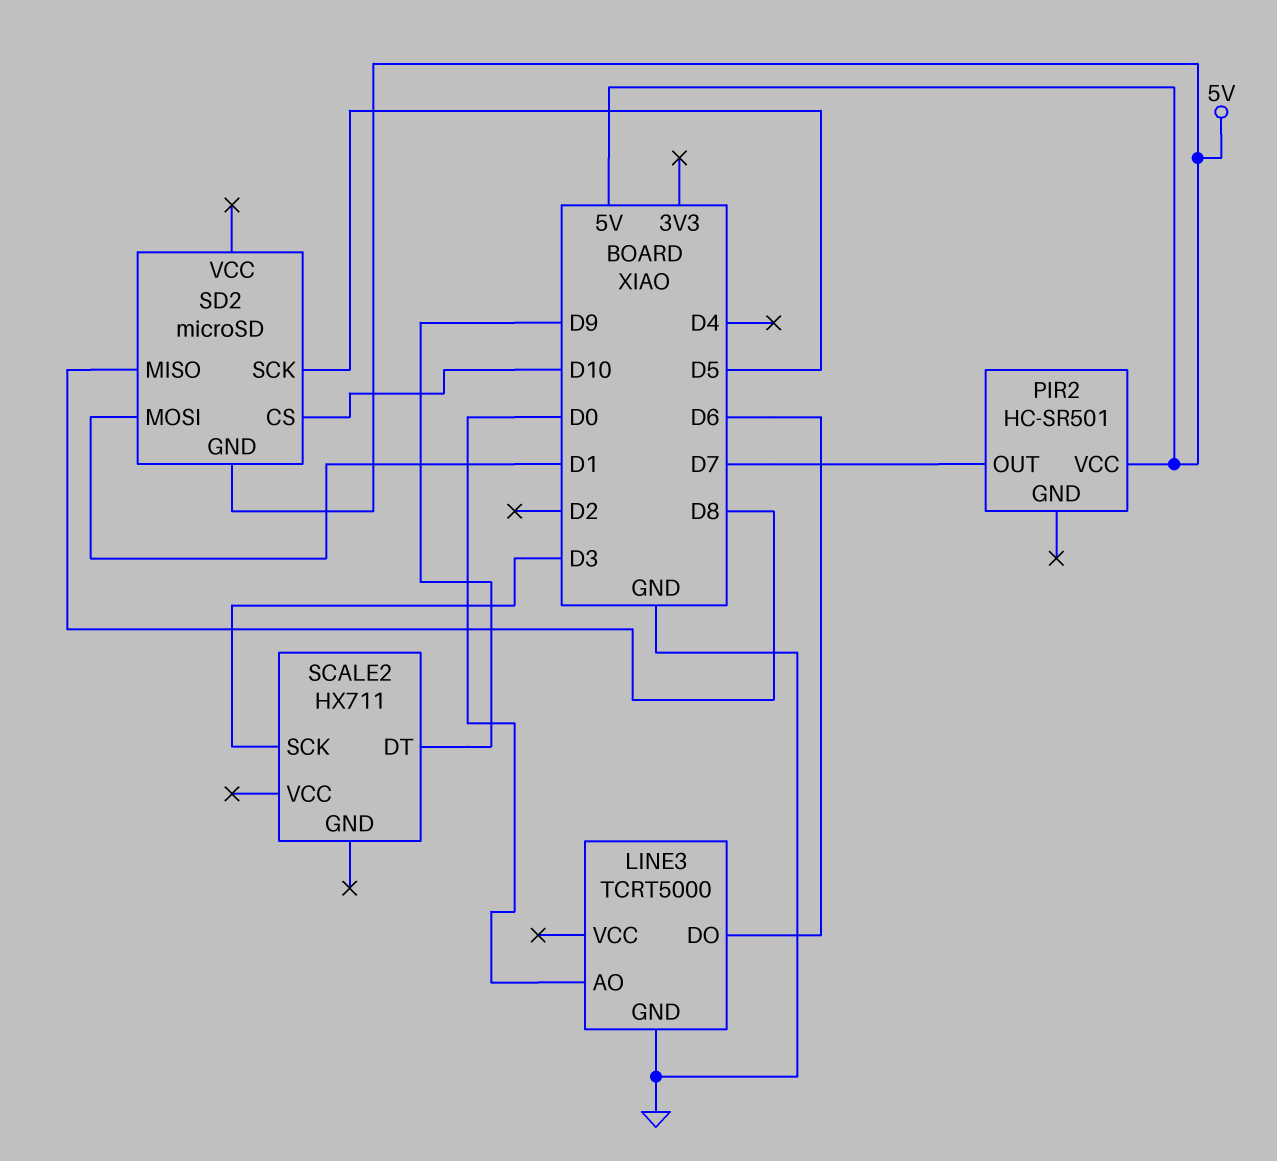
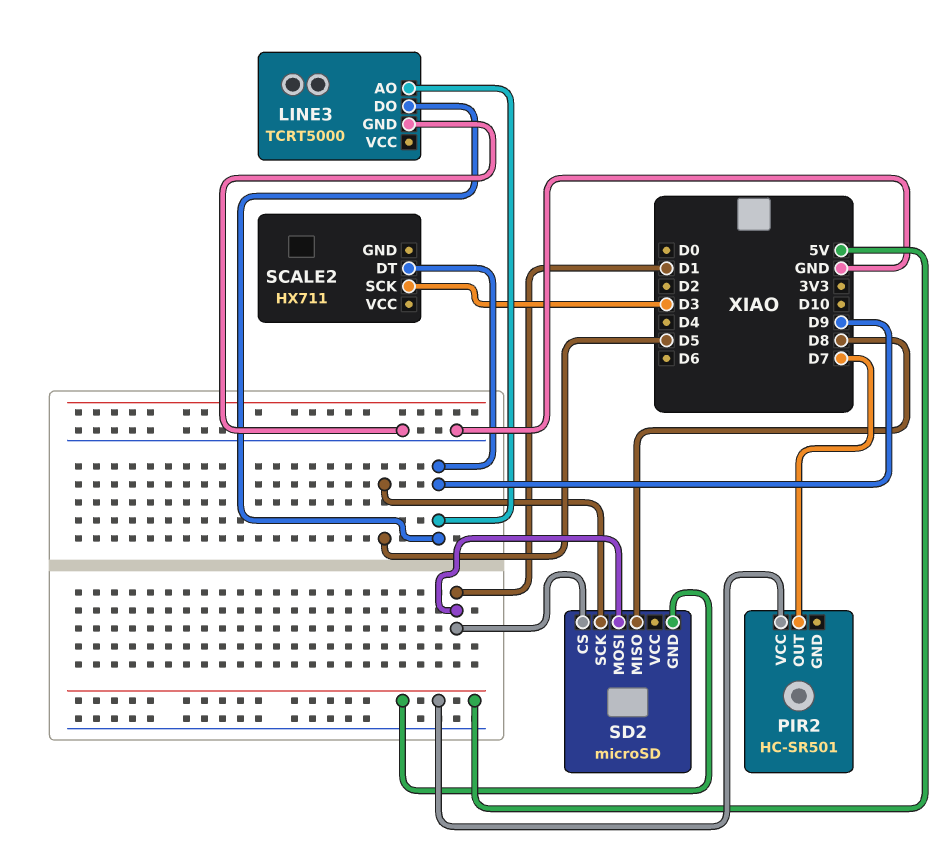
LINE3 pin AO: D0 -> D9
LINE3 pin DO: D6 -> D9
SD2 pin CS: D10 -> D1

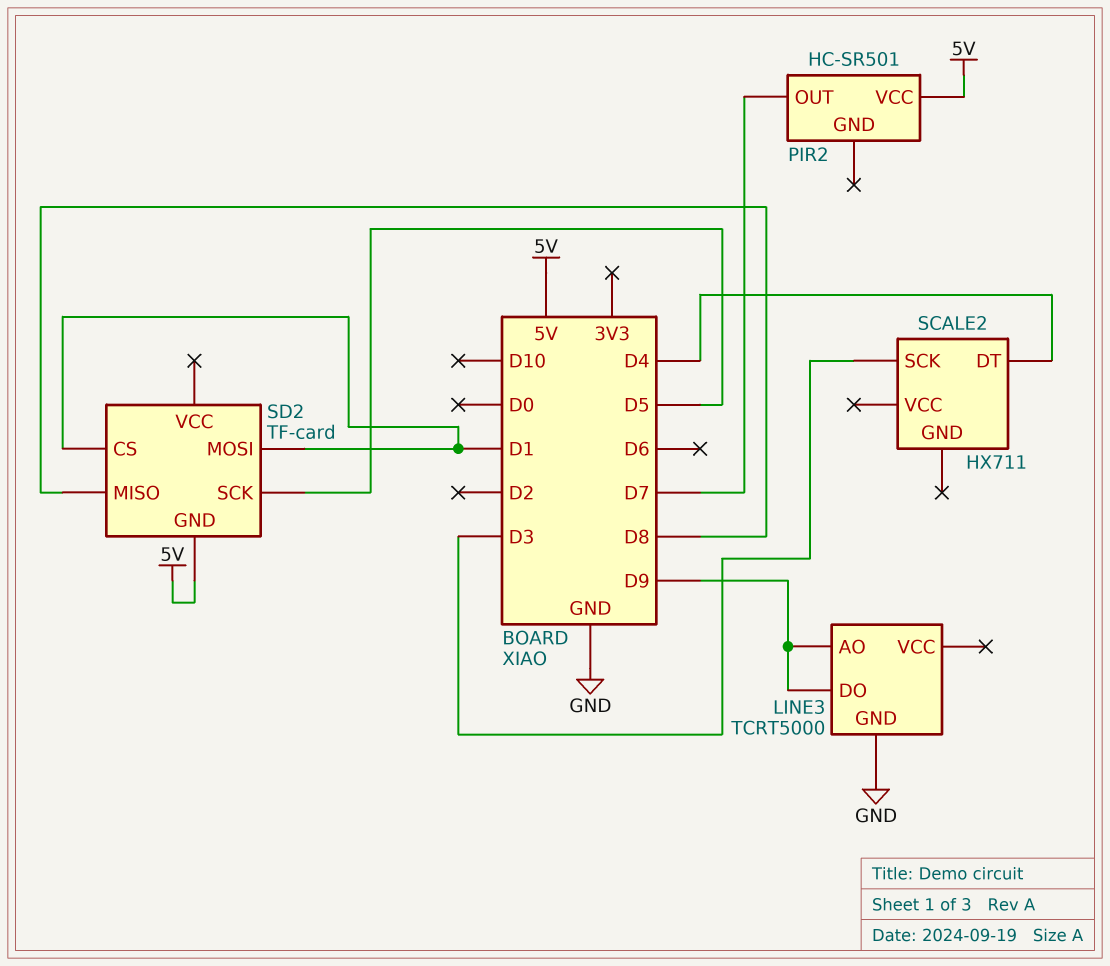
SCALE2 pin DT: D9 -> D4
SD2: microSD -> TF-card

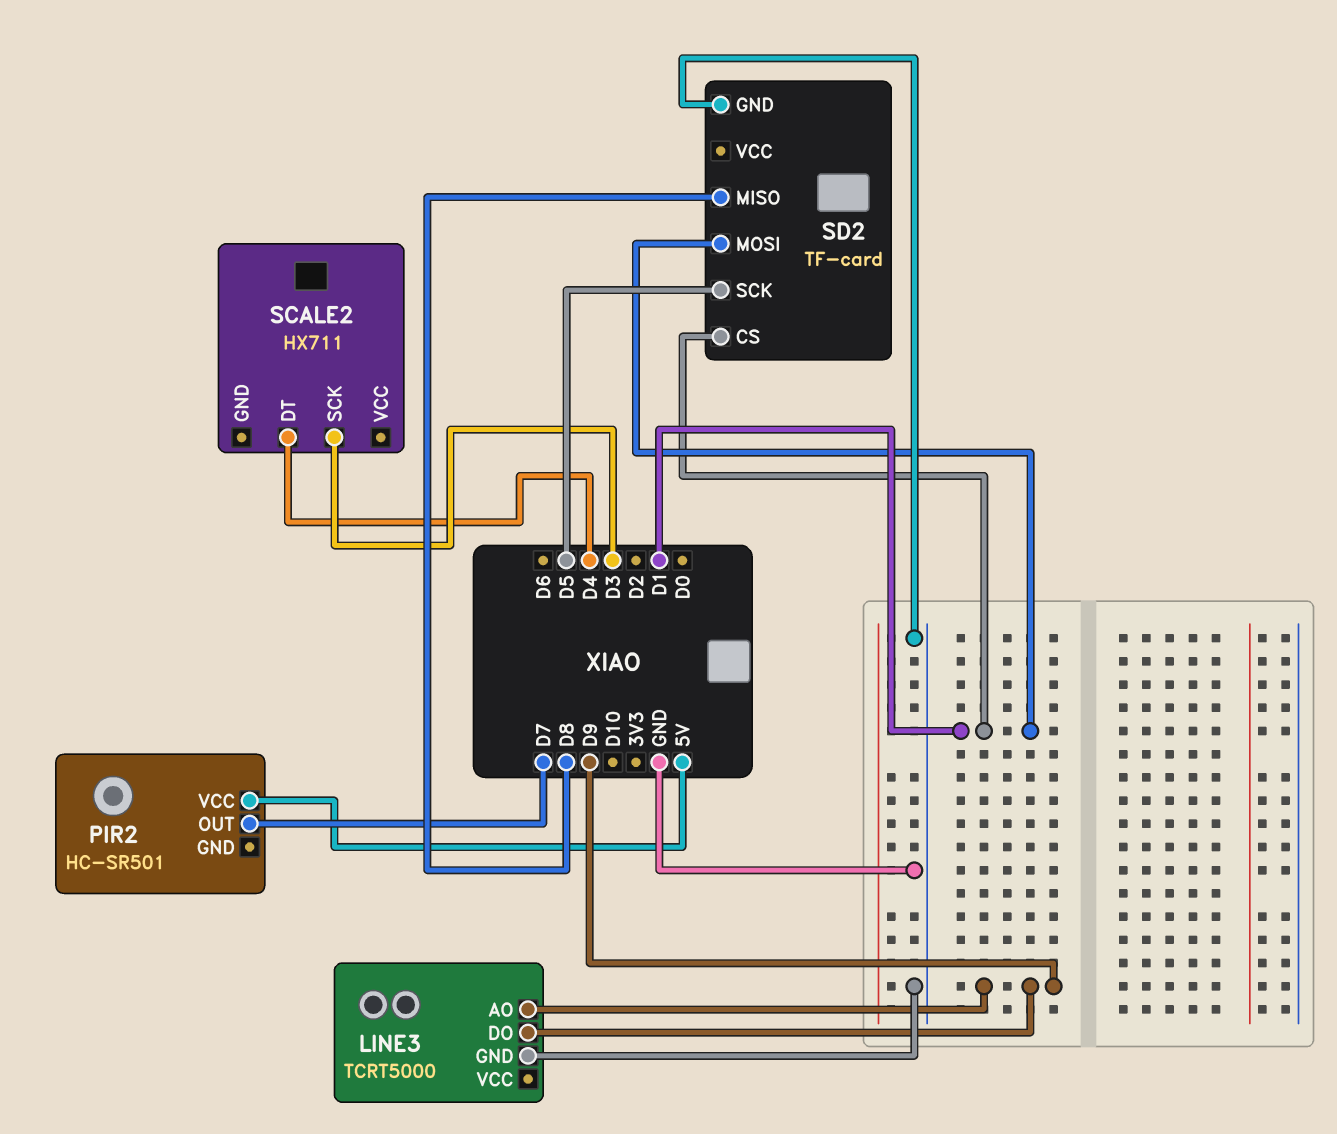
SD2 pin GND: 5V -> GND

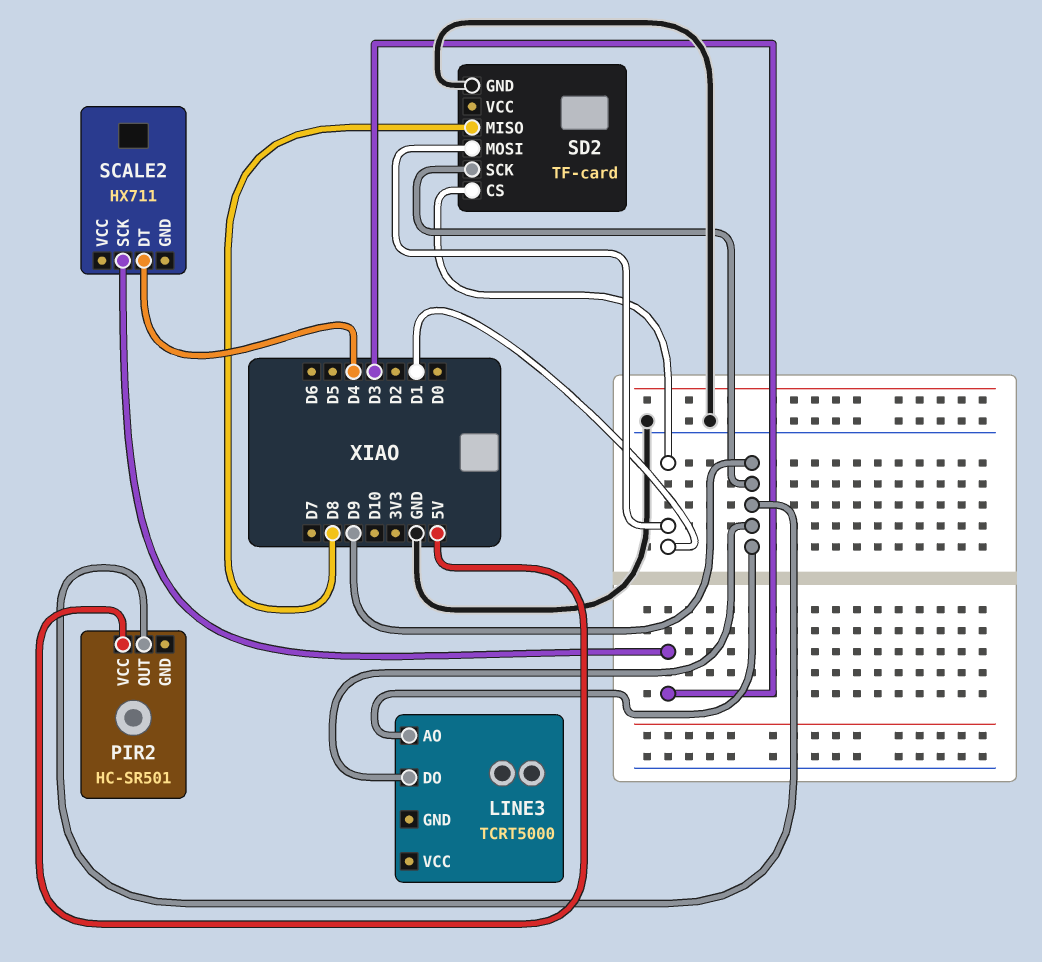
LINE3 pin GND: GND -> none
PIR2 pin OUT: D7 -> D9
SD2 pin SCK: D5 -> D9

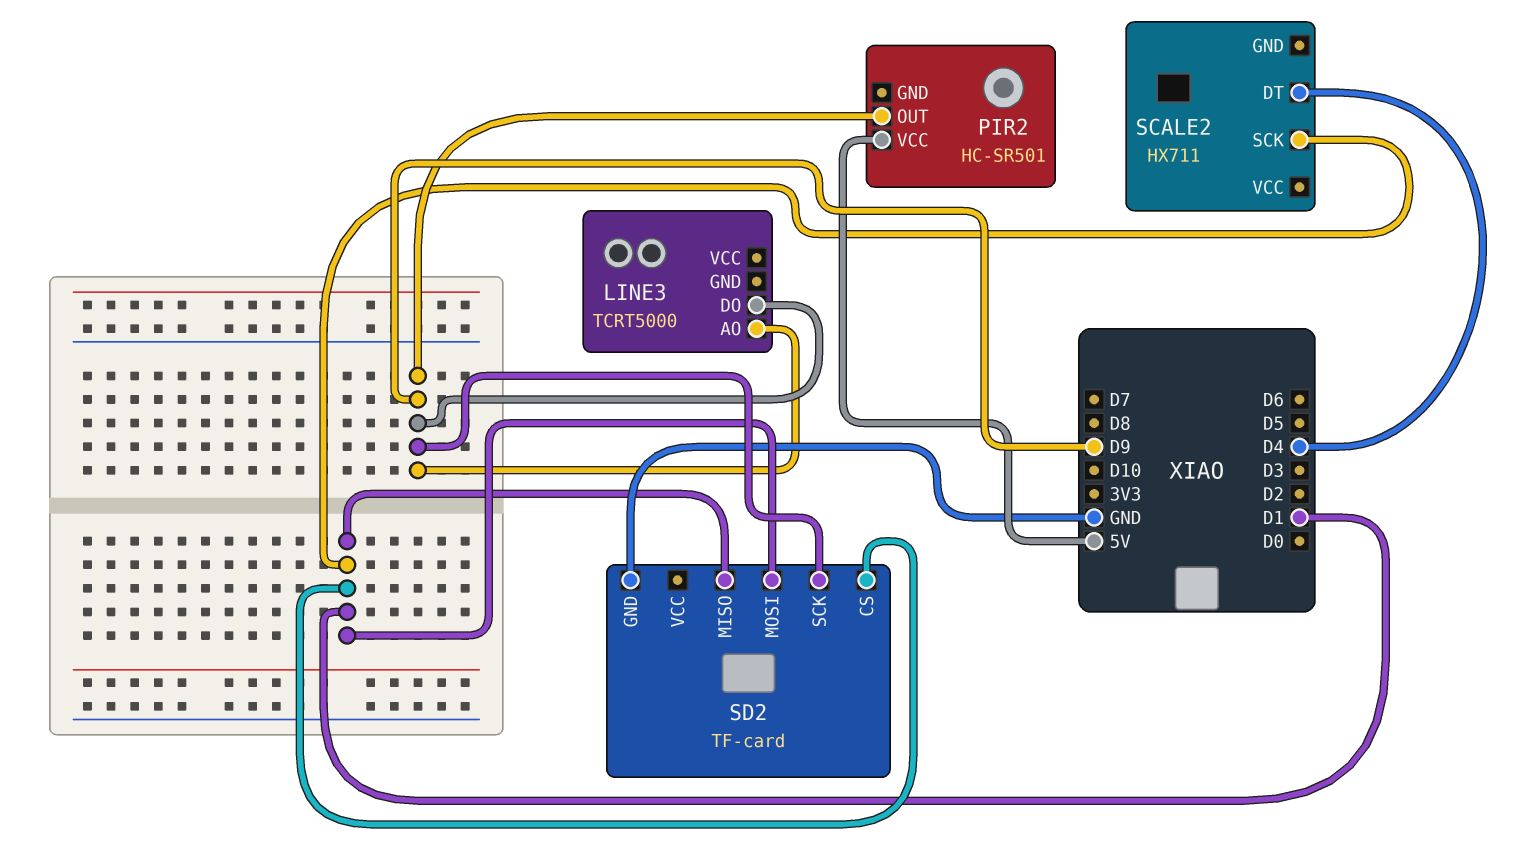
SCALE2 pin SCK: D3 -> D1
SD2 pin MISO: D8 -> D1

